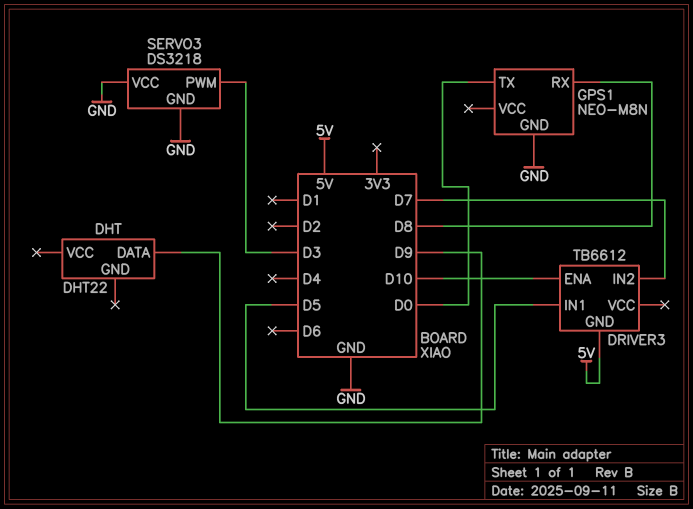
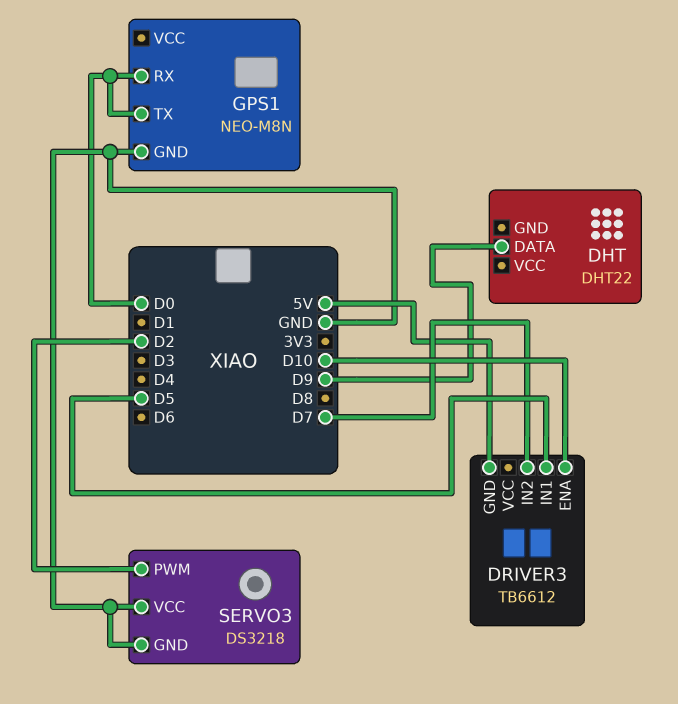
GPS1 pin RX: D8 -> D0
SERVO3 pin PWM: D3 -> D2

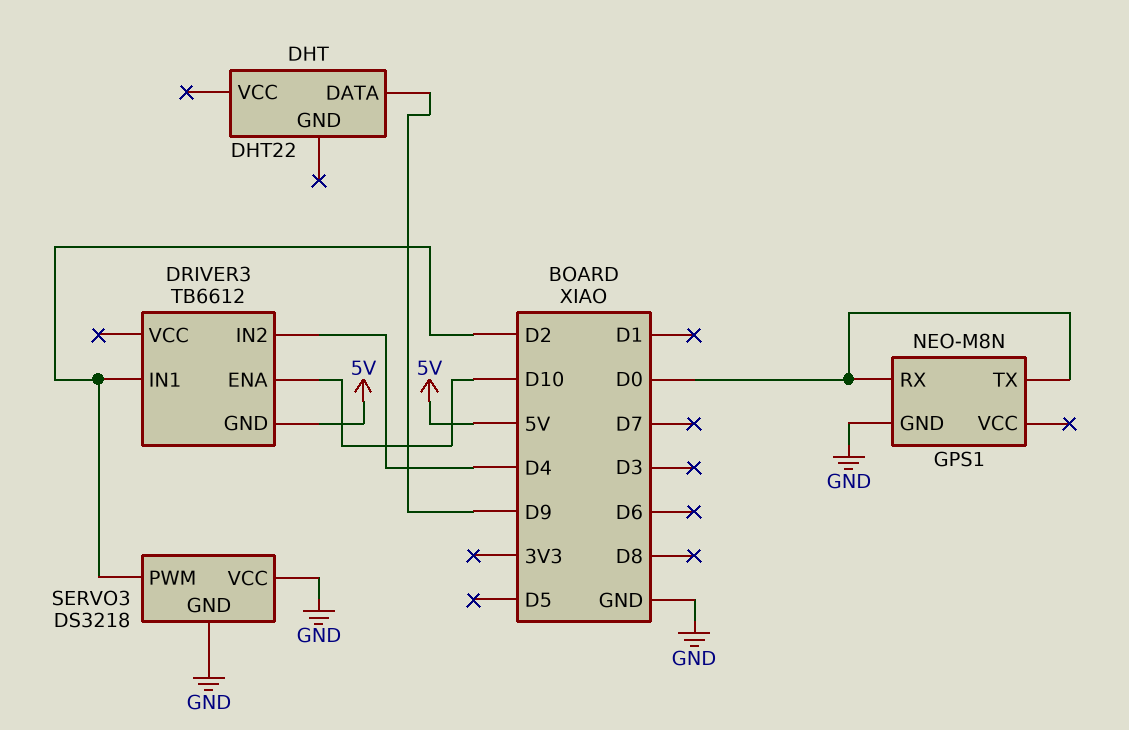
DRIVER3 pin IN1: D5 -> D2
DRIVER3 pin IN2: D7 -> D4

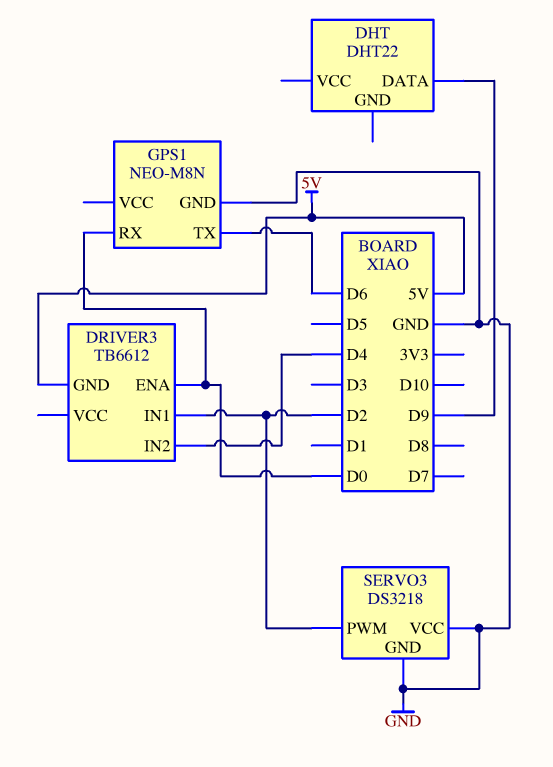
DRIVER3 pin ENA: D10 -> D0
GPS1 pin TX: D0 -> D6

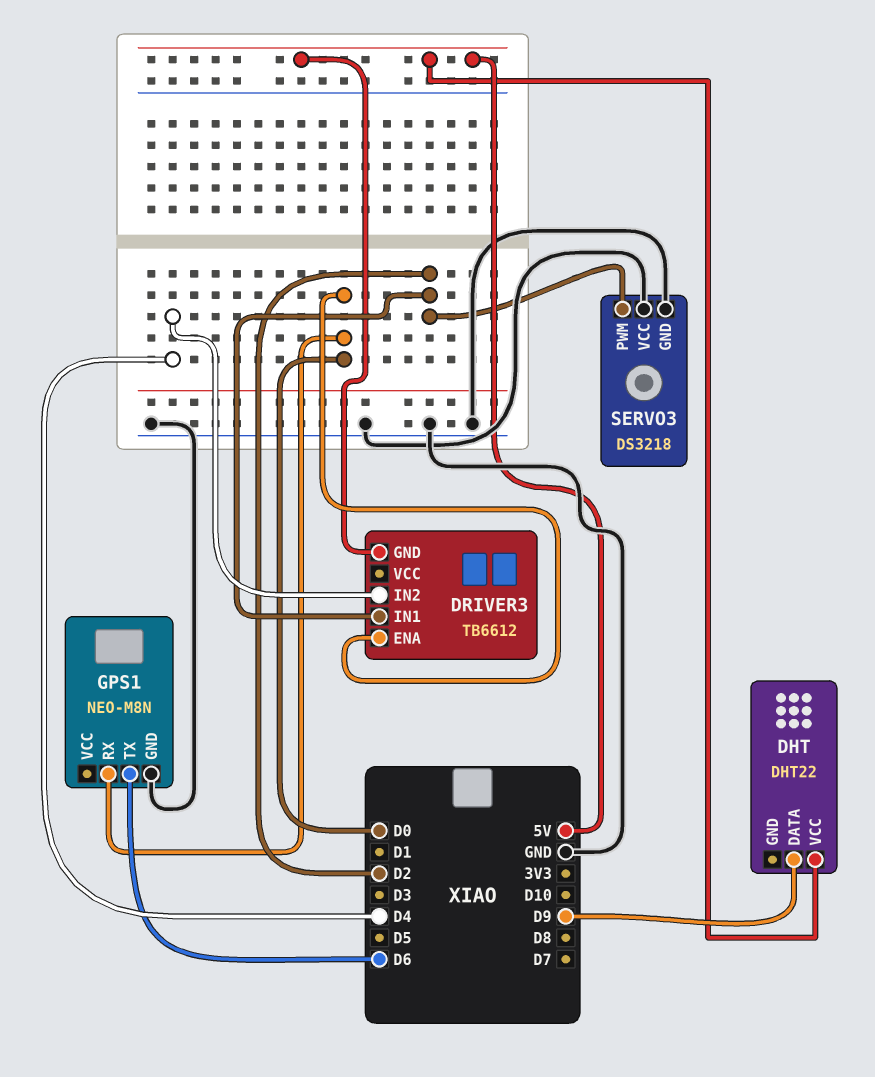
DHT pin VCC: none -> 5V

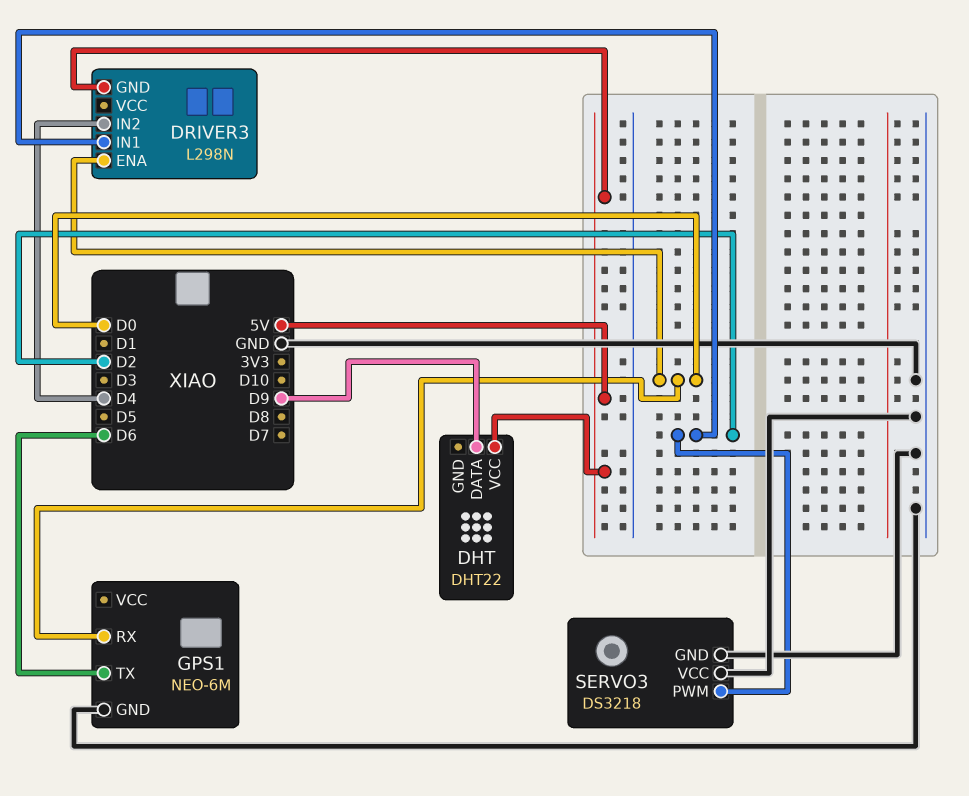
DRIVER3: TB6612 -> L298N
GPS1: NEO-M8N -> NEO-6M

